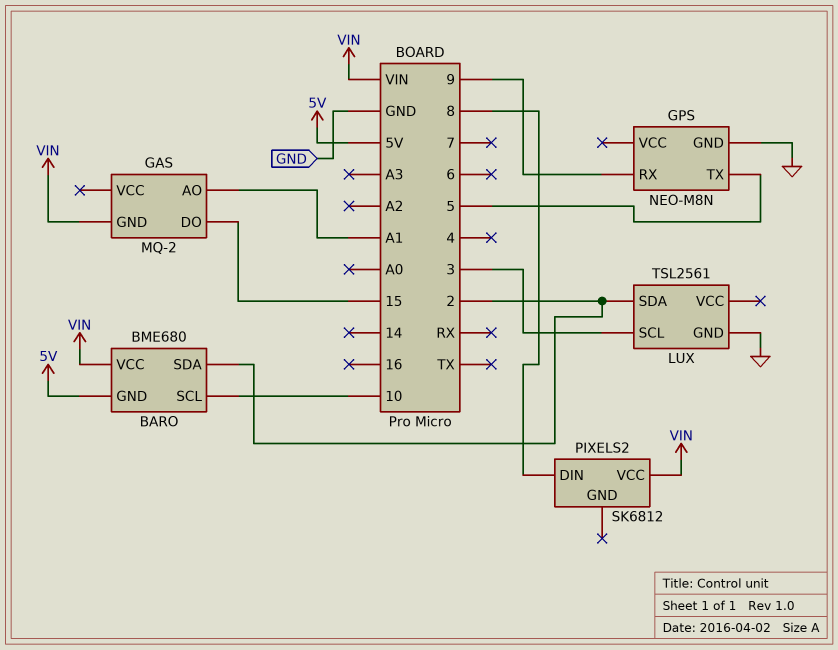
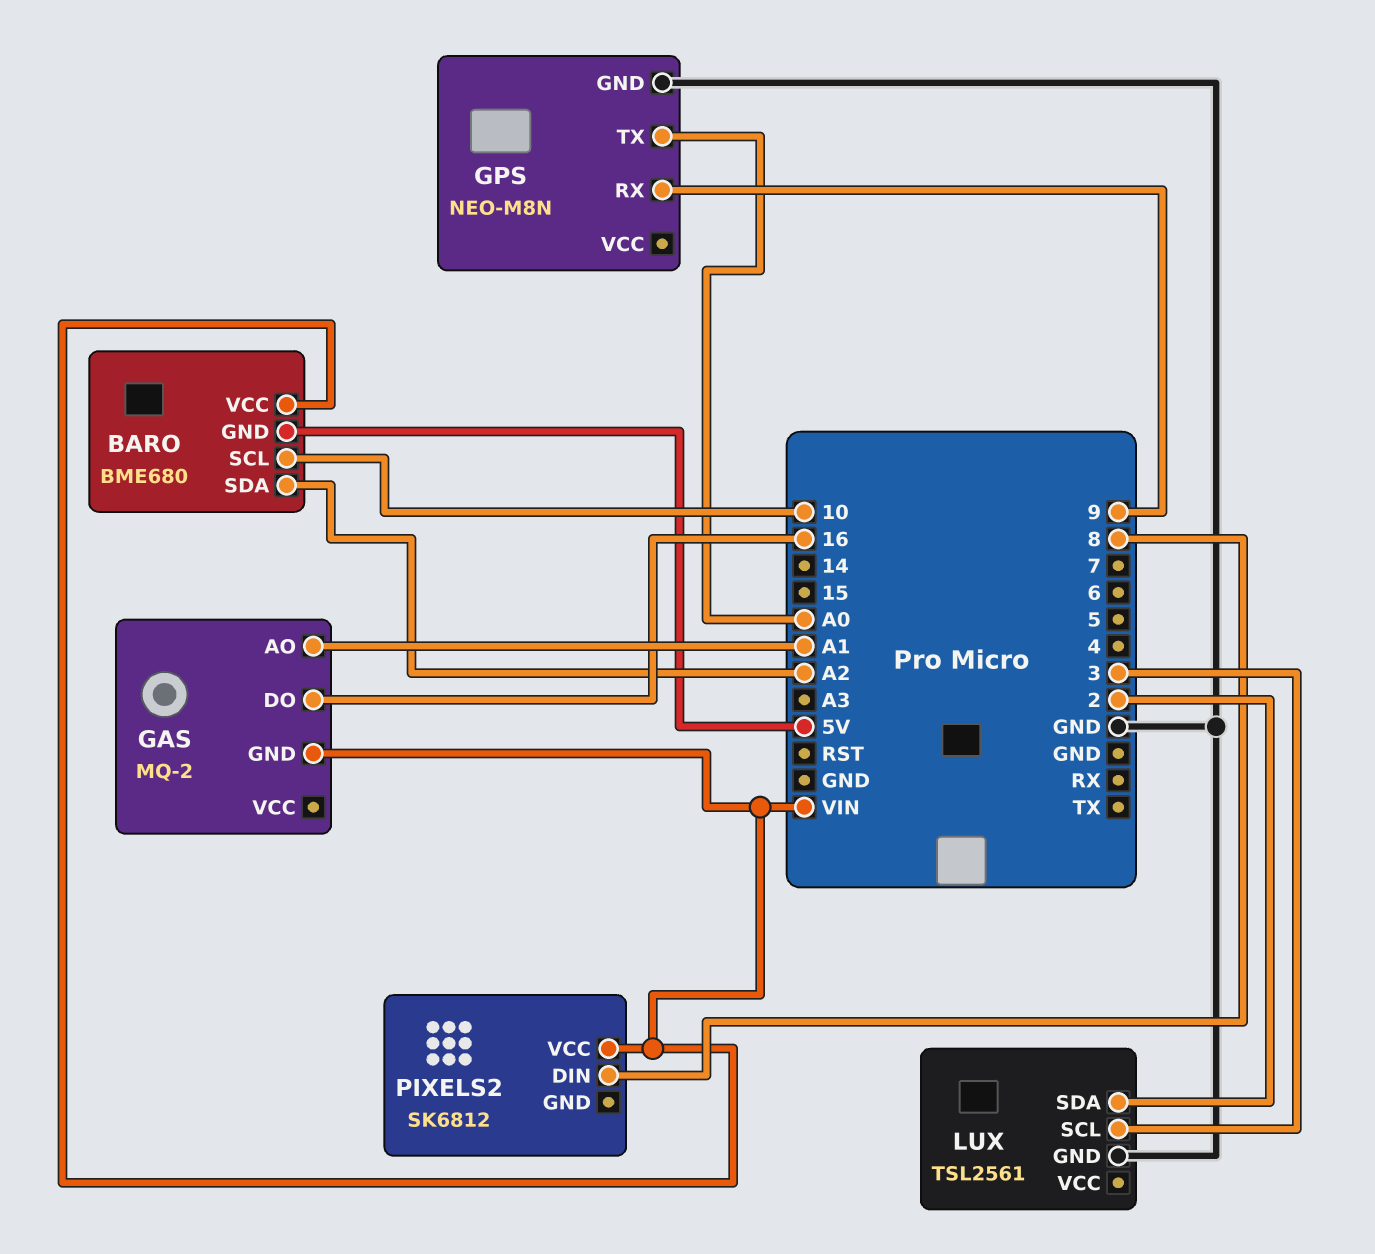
BARO pin SDA: 2 -> A2
GAS pin DO: 15 -> 16
GPS pin TX: 5 -> A0

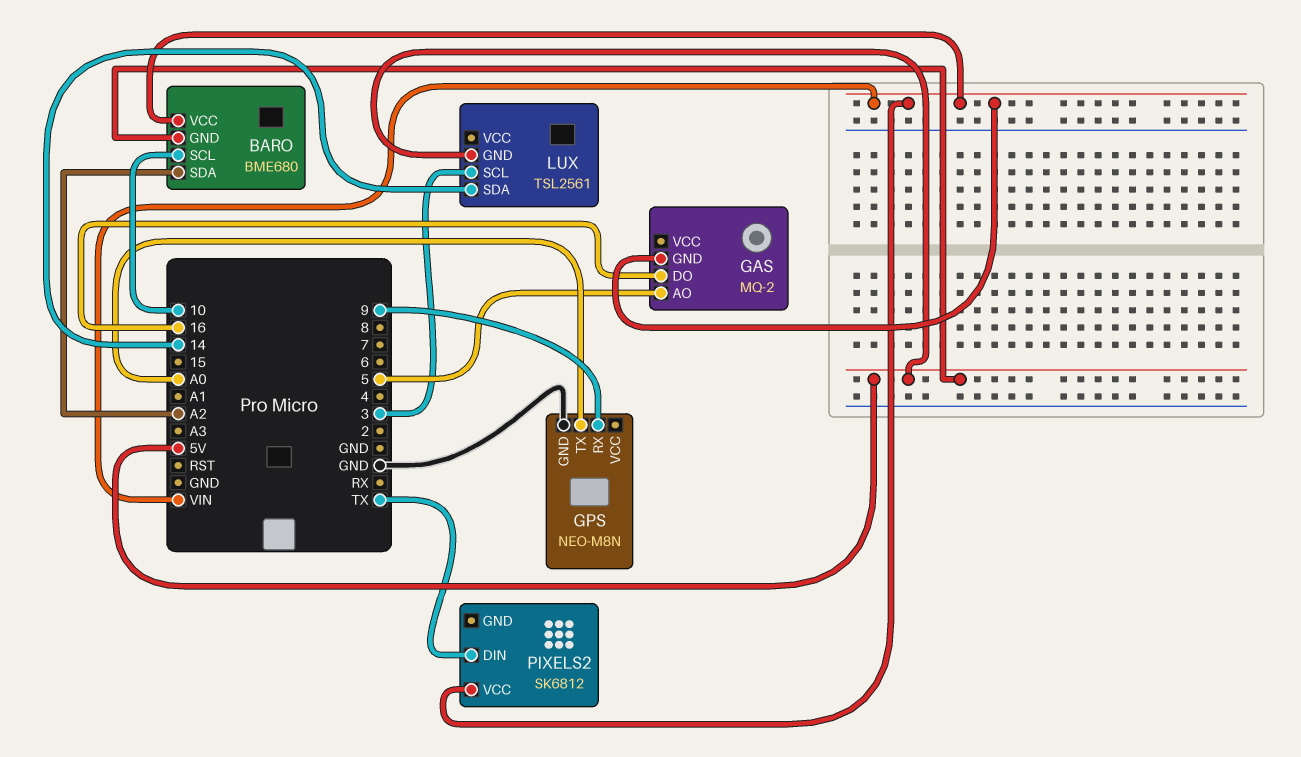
GAS pin AO: A1 -> 5
LUX pin GND: GND -> 5V
LUX pin SDA: 2 -> 14
PIXELS2 pin DIN: 8 -> TX

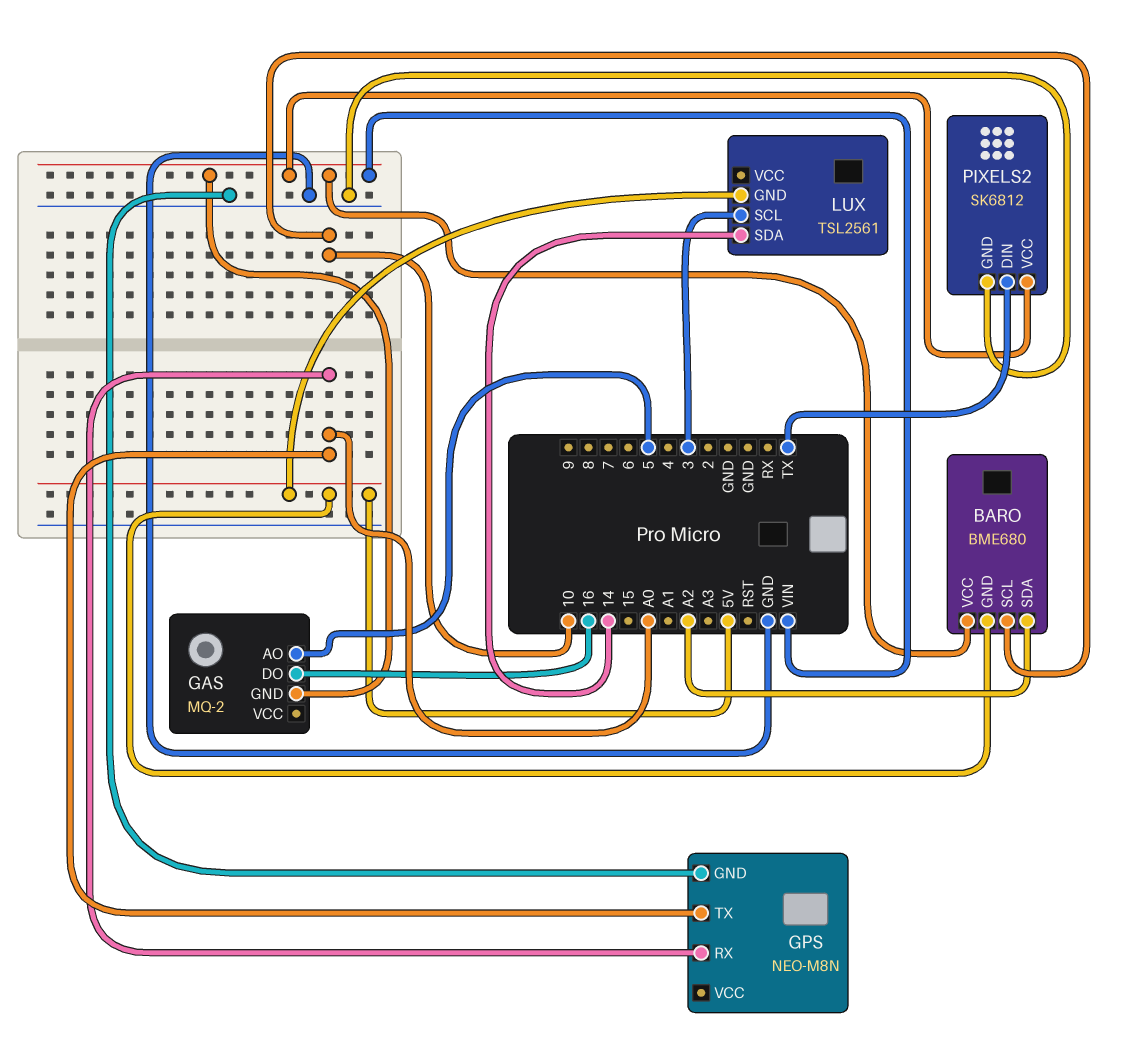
GPS pin RX: 9 -> A0
PIXELS2 pin GND: none -> GND

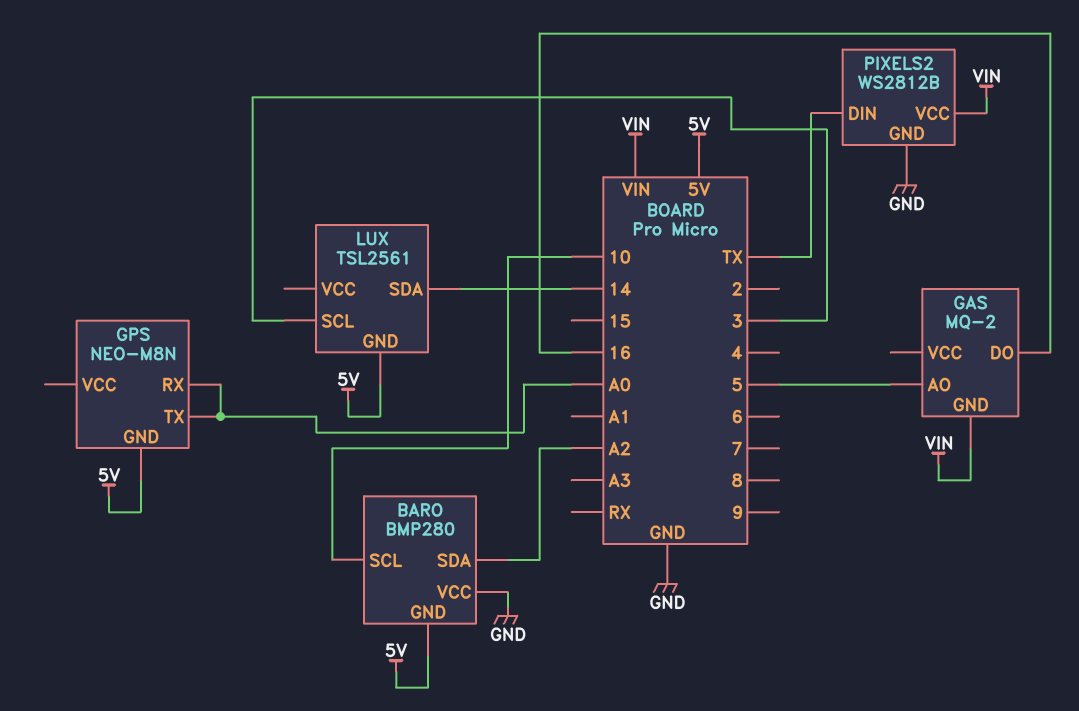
BARO: BME680 -> BMP280
BARO pin VCC: VIN -> GND
GPS pin GND: GND -> 5V
PIXELS2: SK6812 -> WS2812B

